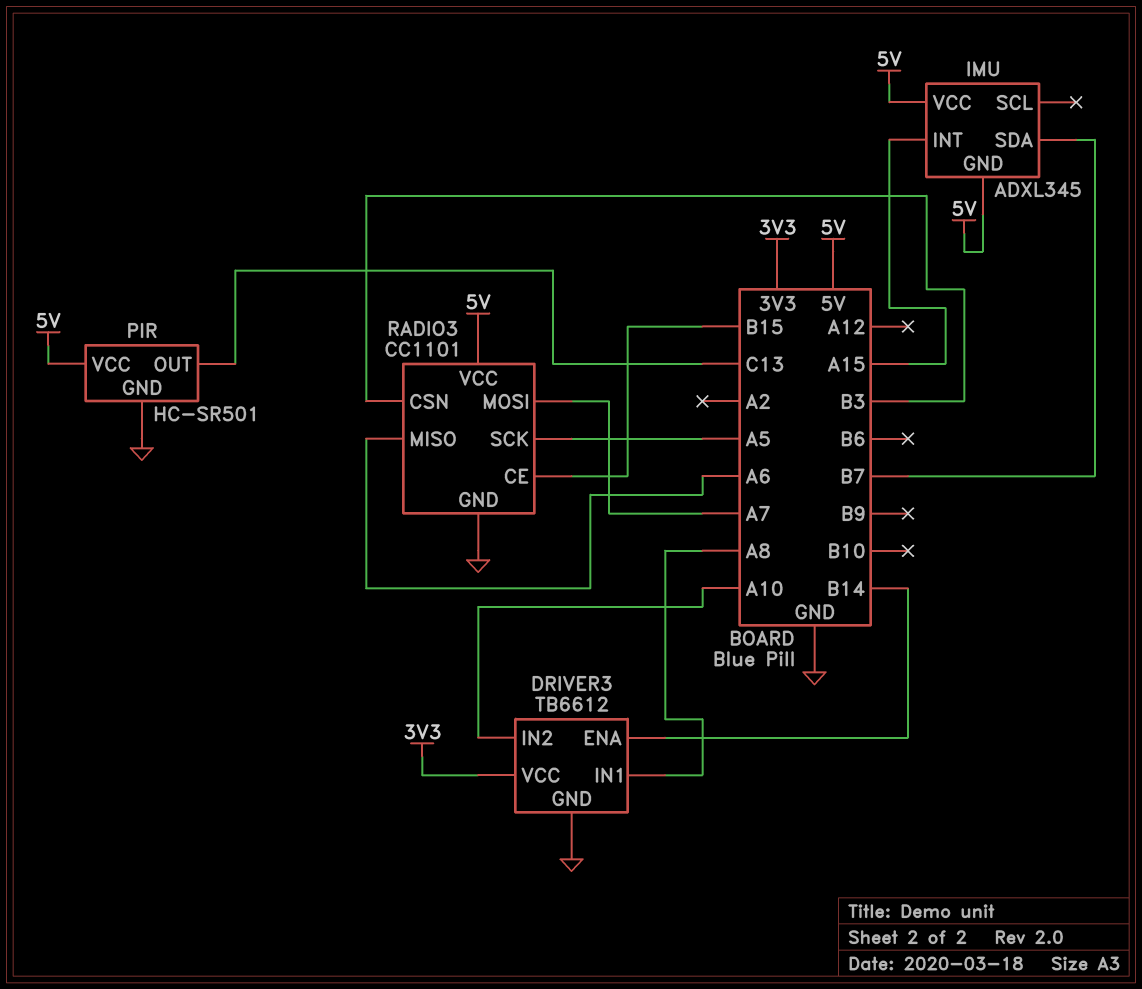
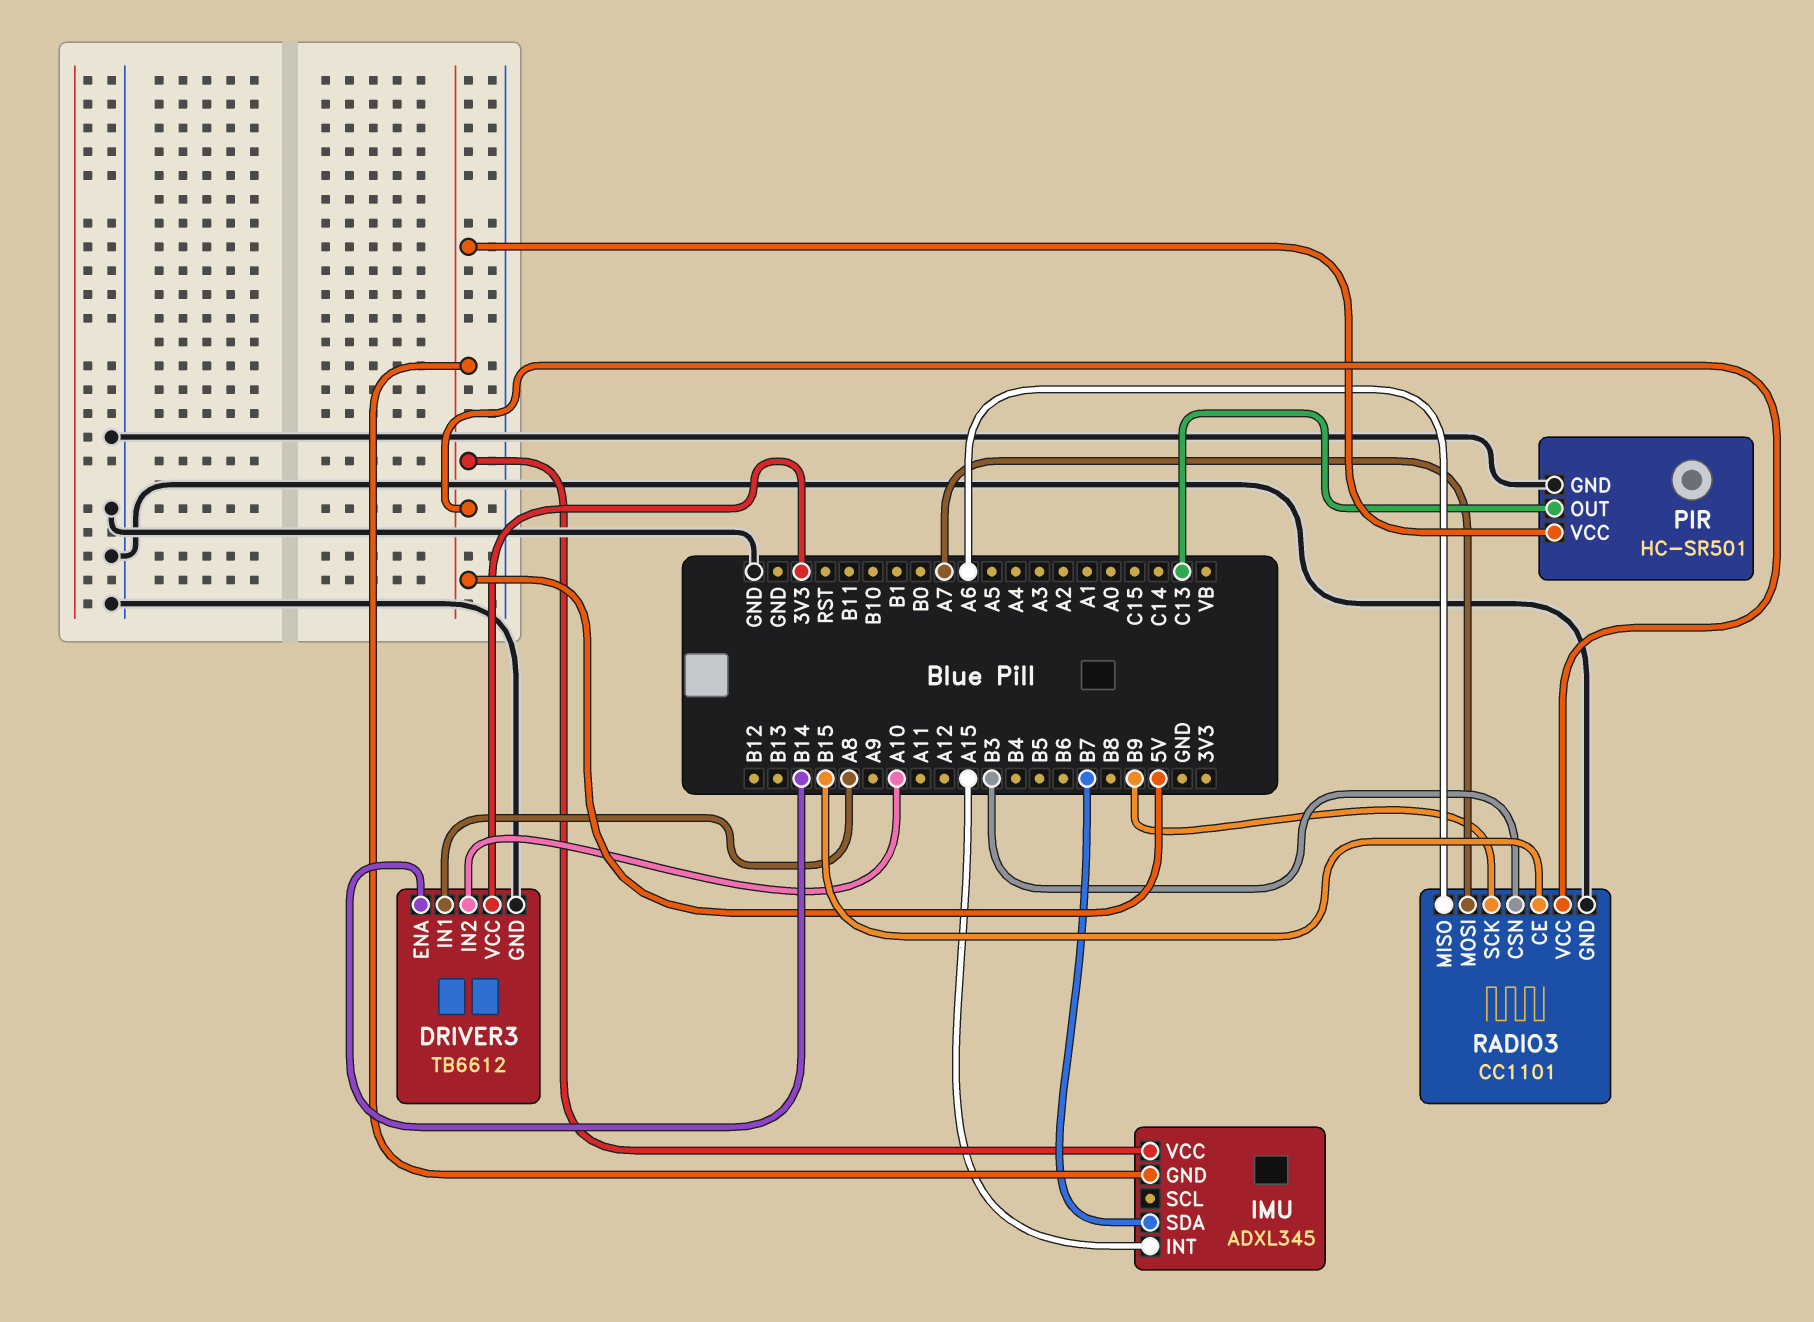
RADIO3 pin SCK: A5 -> B9

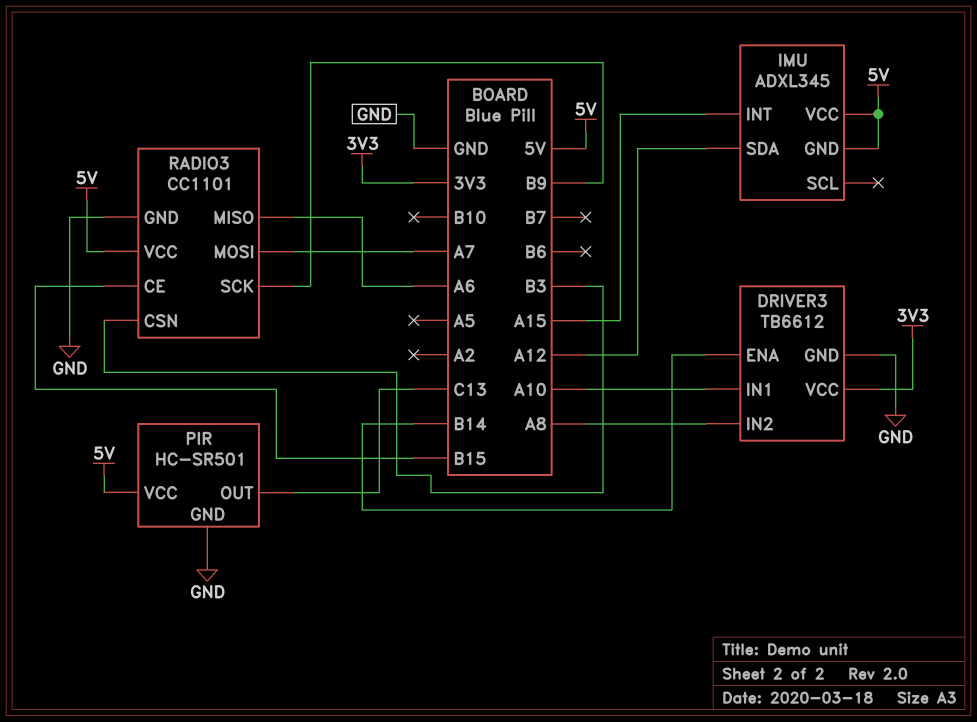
DRIVER3 pin IN1: A8 -> A10
DRIVER3 pin IN2: A10 -> A8
IMU pin SDA: B7 -> A12

